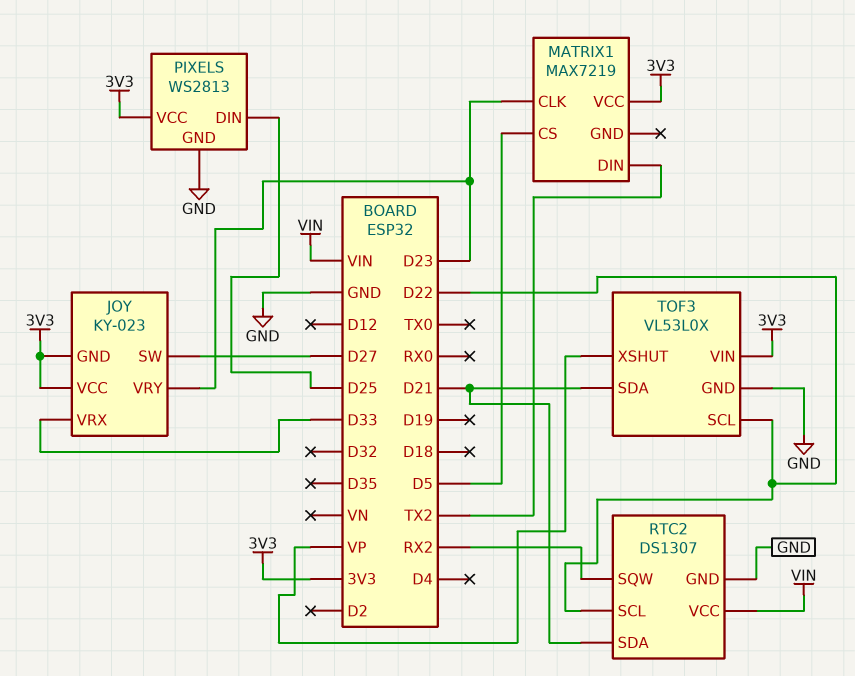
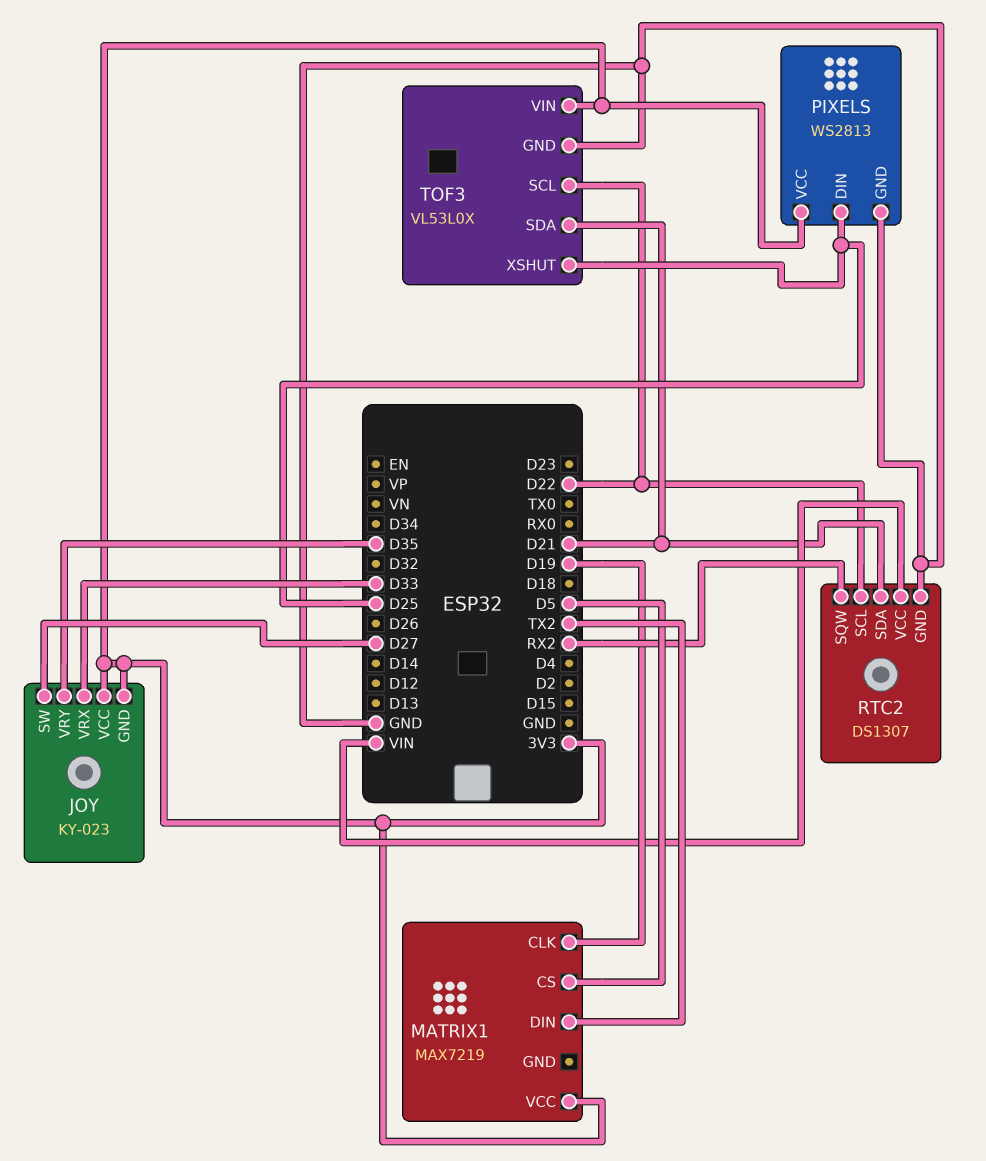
JOY pin VRY: D23 -> D35
MATRIX1 pin CLK: D23 -> D19
TOF3 pin XSHUT: VP -> D25

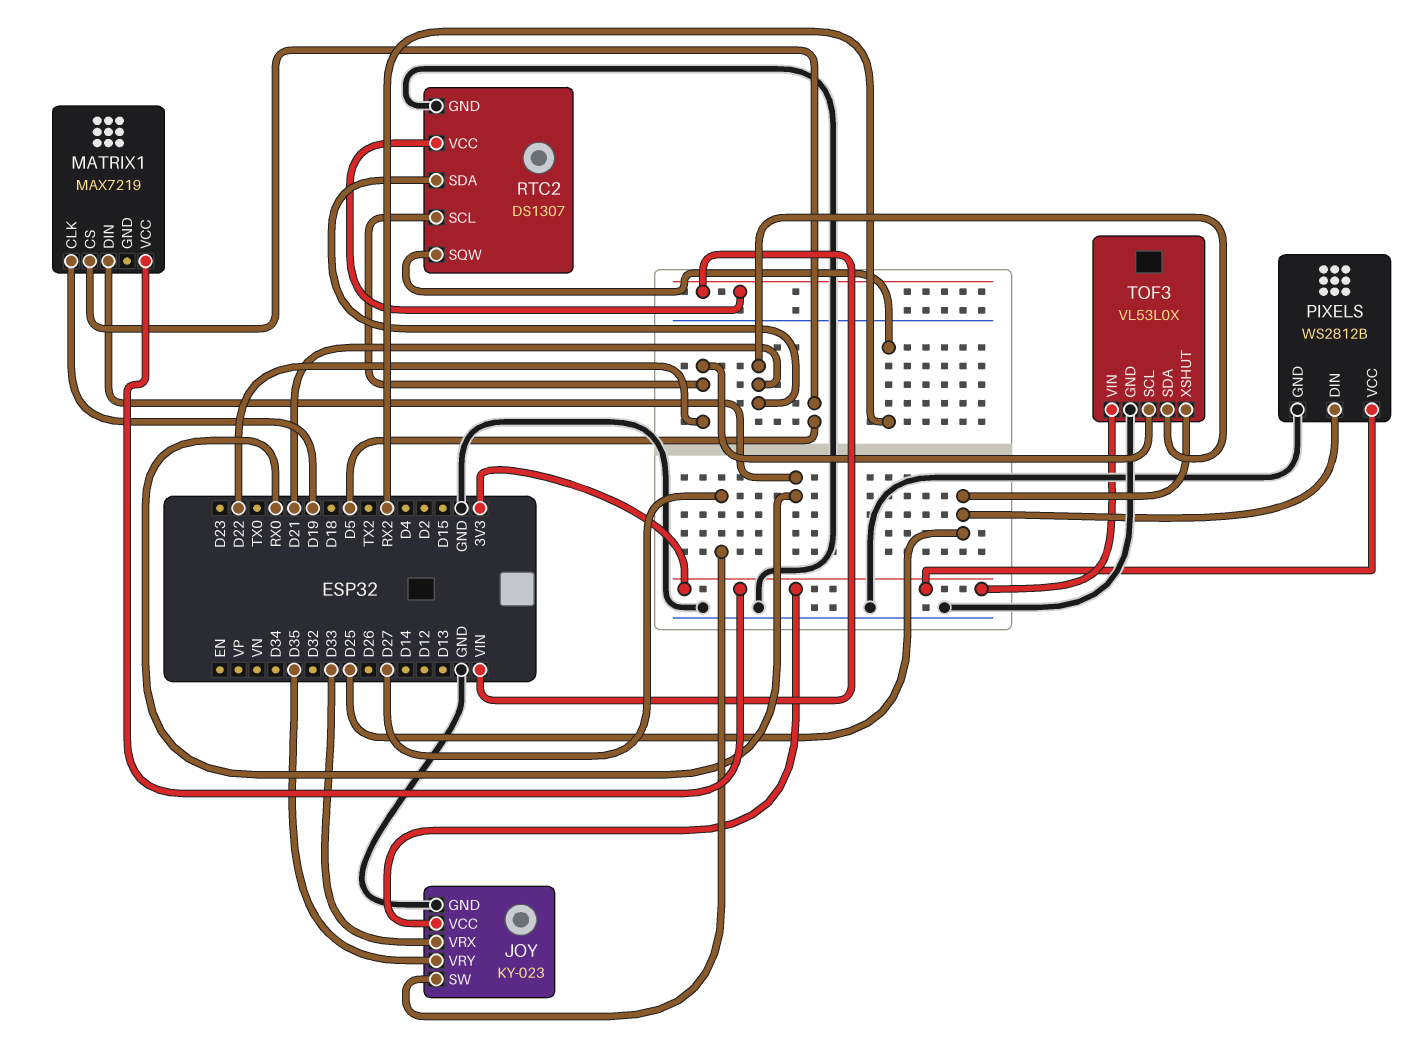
JOY pin GND: 3V3 -> GND
MATRIX1 pin DIN: TX2 -> RX0
PIXELS: WS2813 -> WS2812B

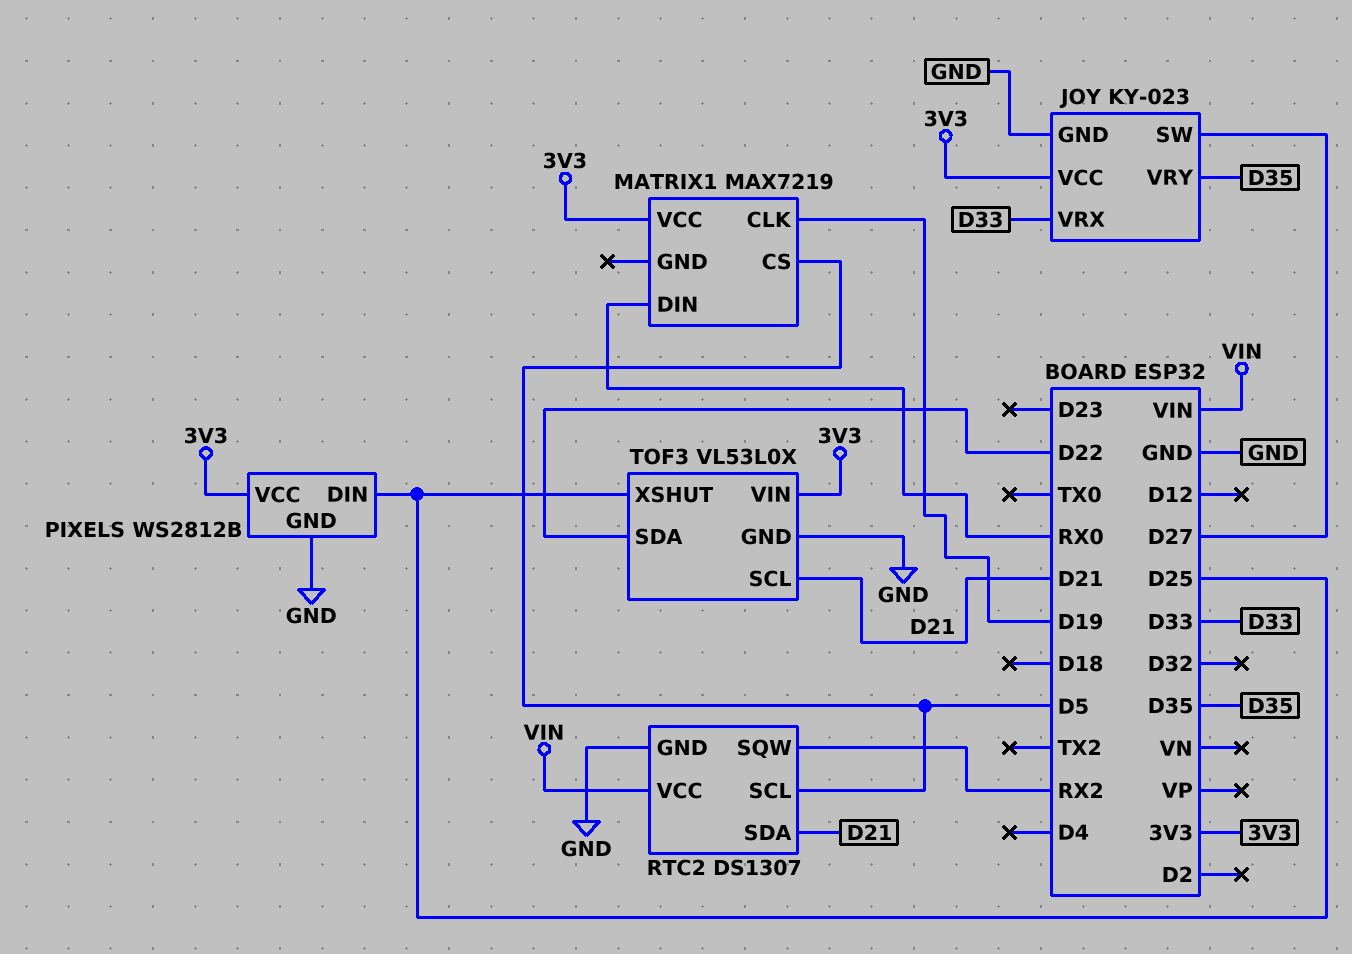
RTC2 pin SCL: D22 -> D5
TOF3 pin SCL: D22 -> D21
TOF3 pin SDA: D21 -> D22

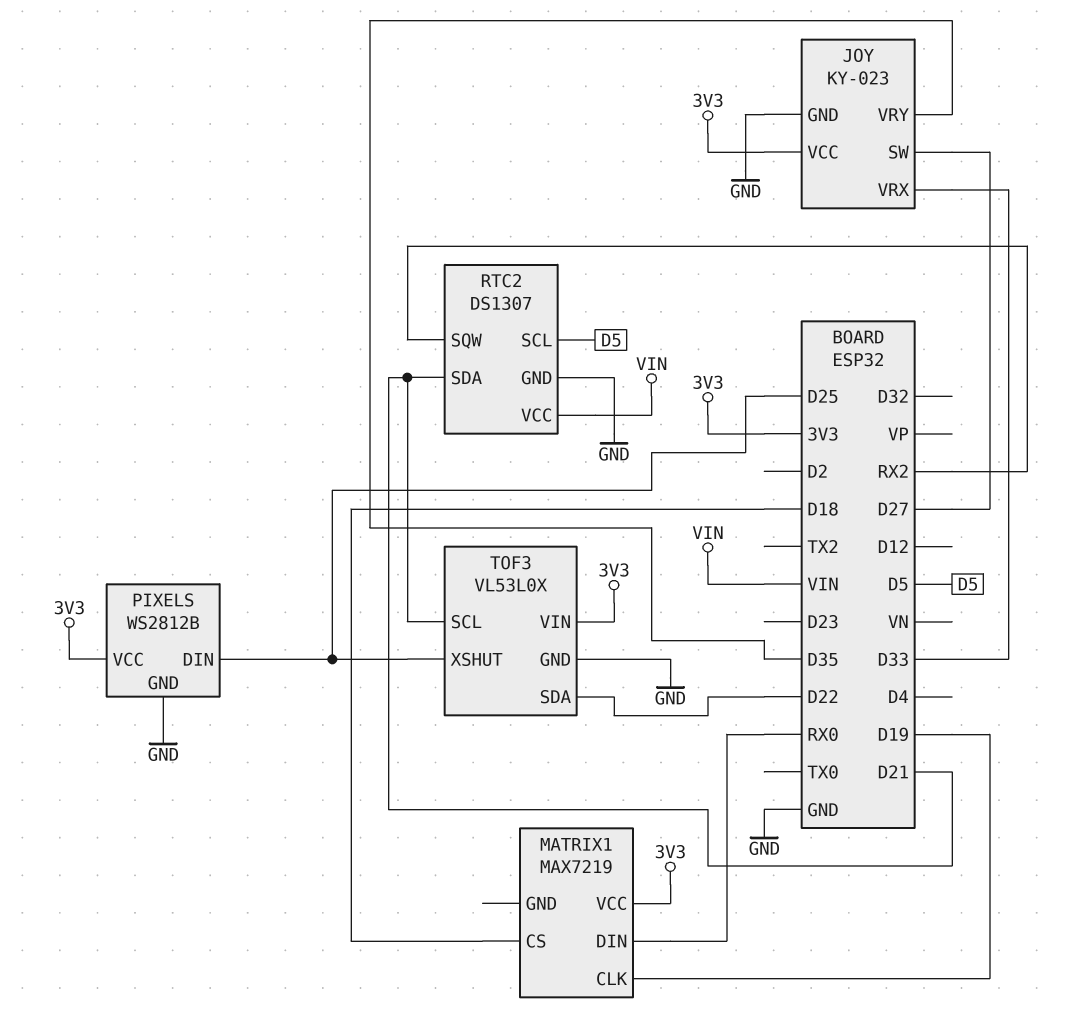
MATRIX1 pin CS: D5 -> D18

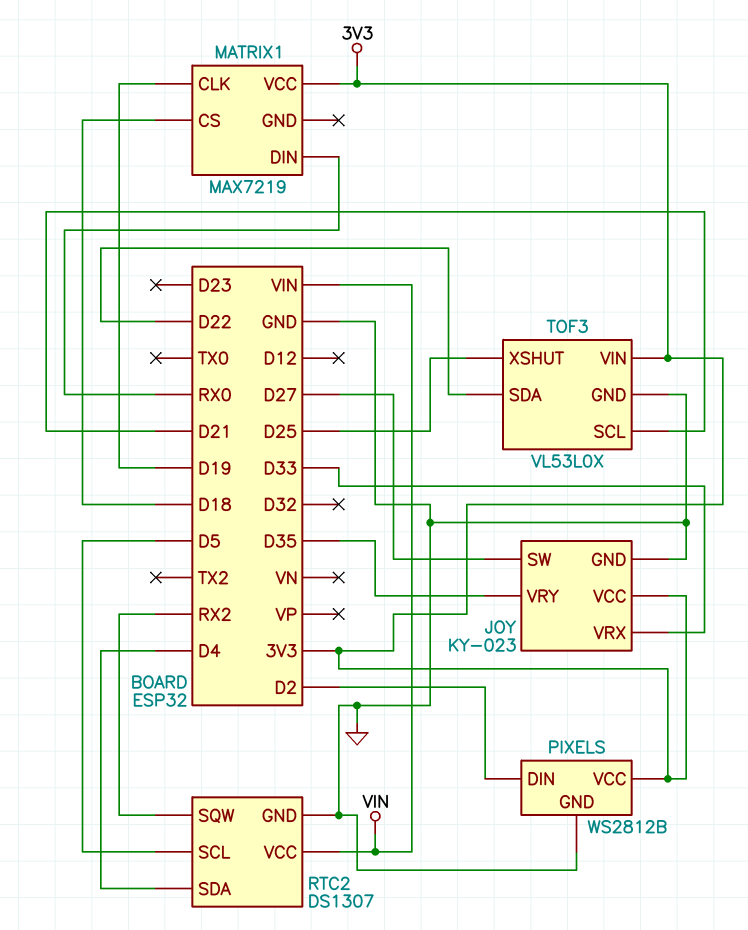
PIXELS pin DIN: D25 -> D2
RTC2 pin SDA: D21 -> D4

